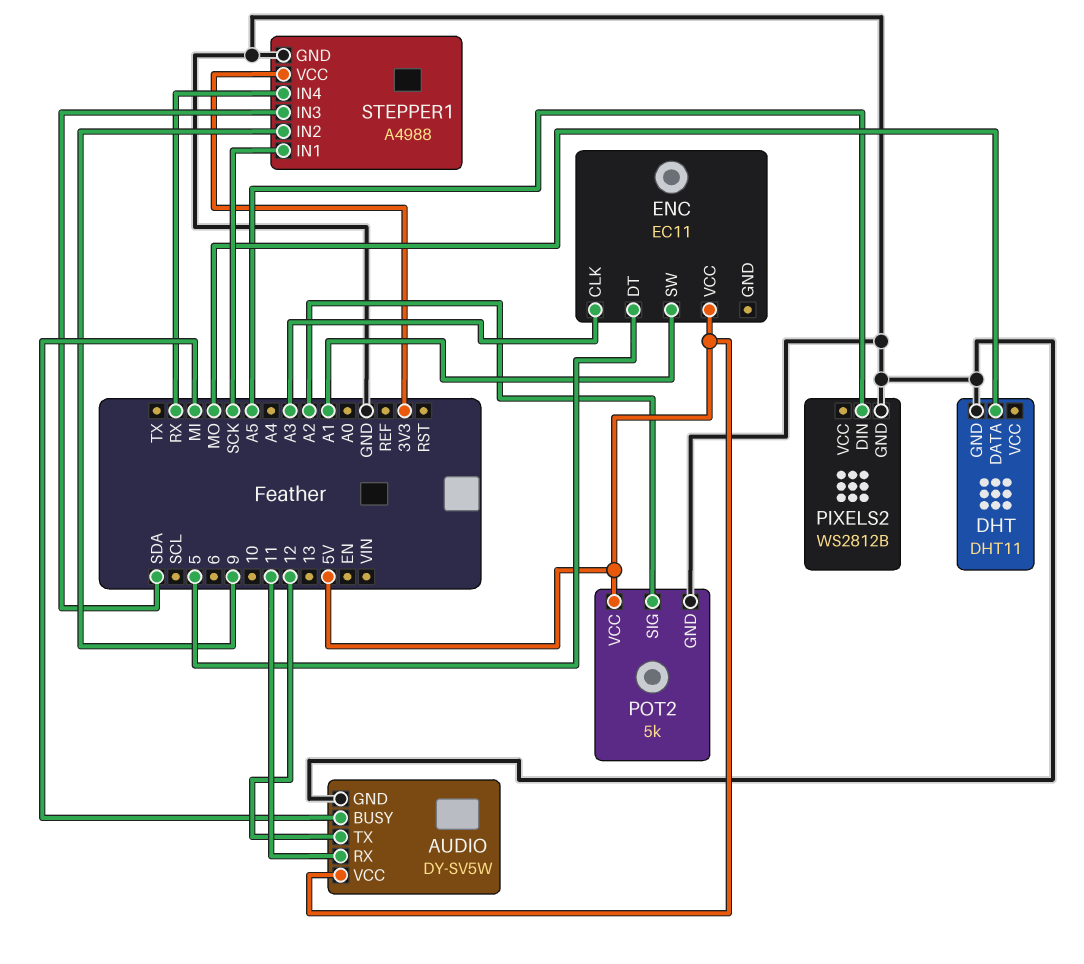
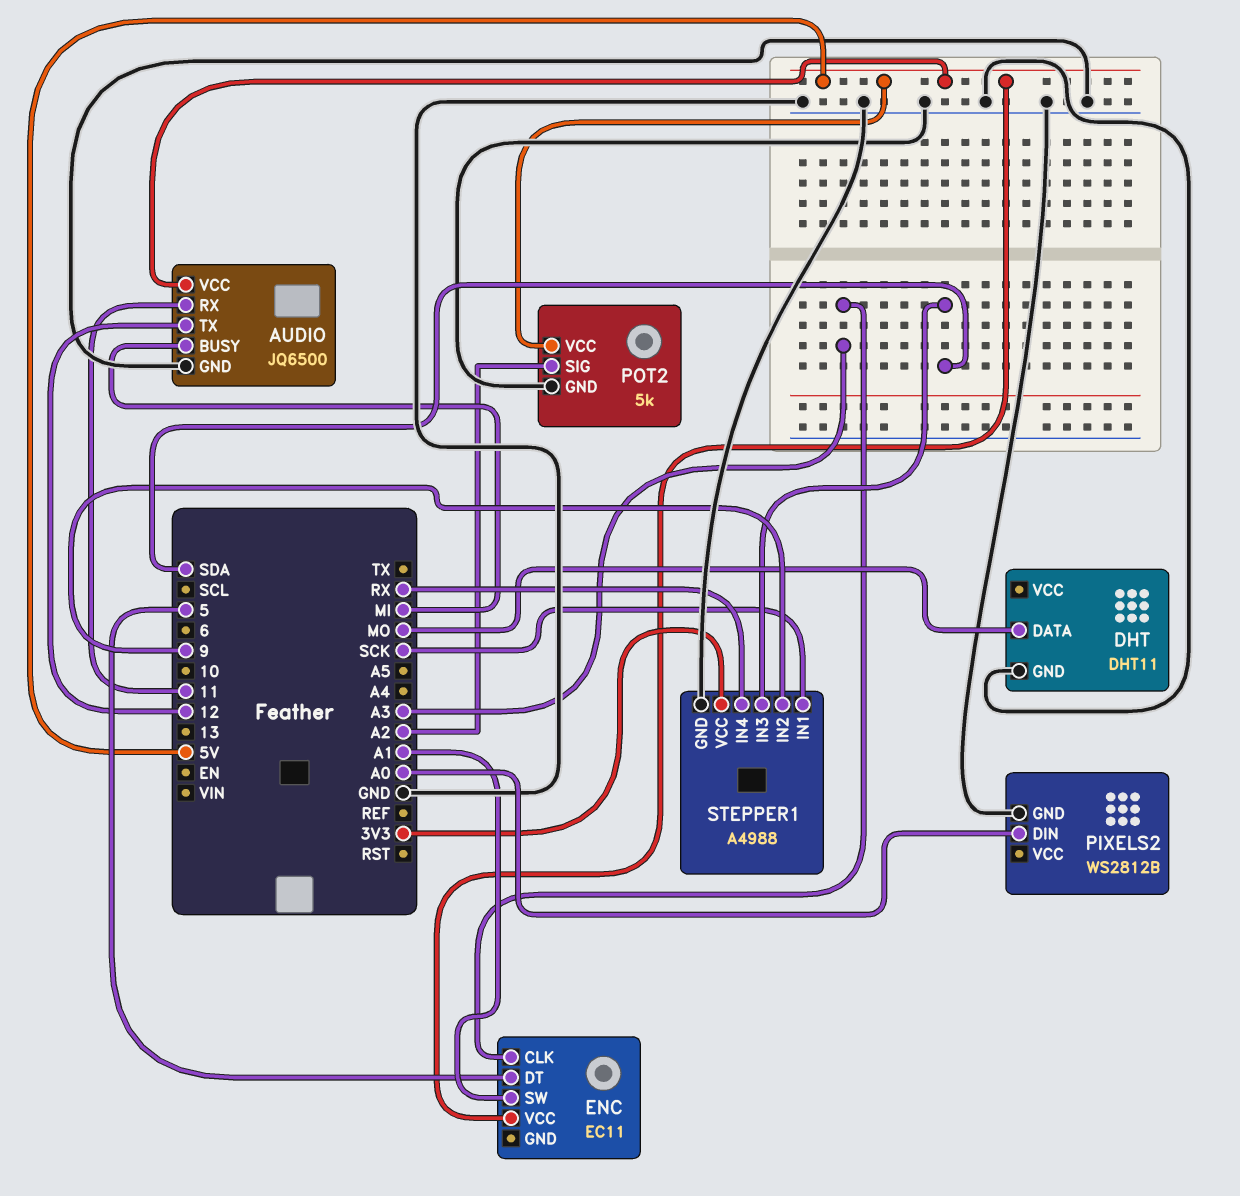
AUDIO: DY-SV5W -> JQ6500
PIXELS2 pin DIN: A5 -> A0

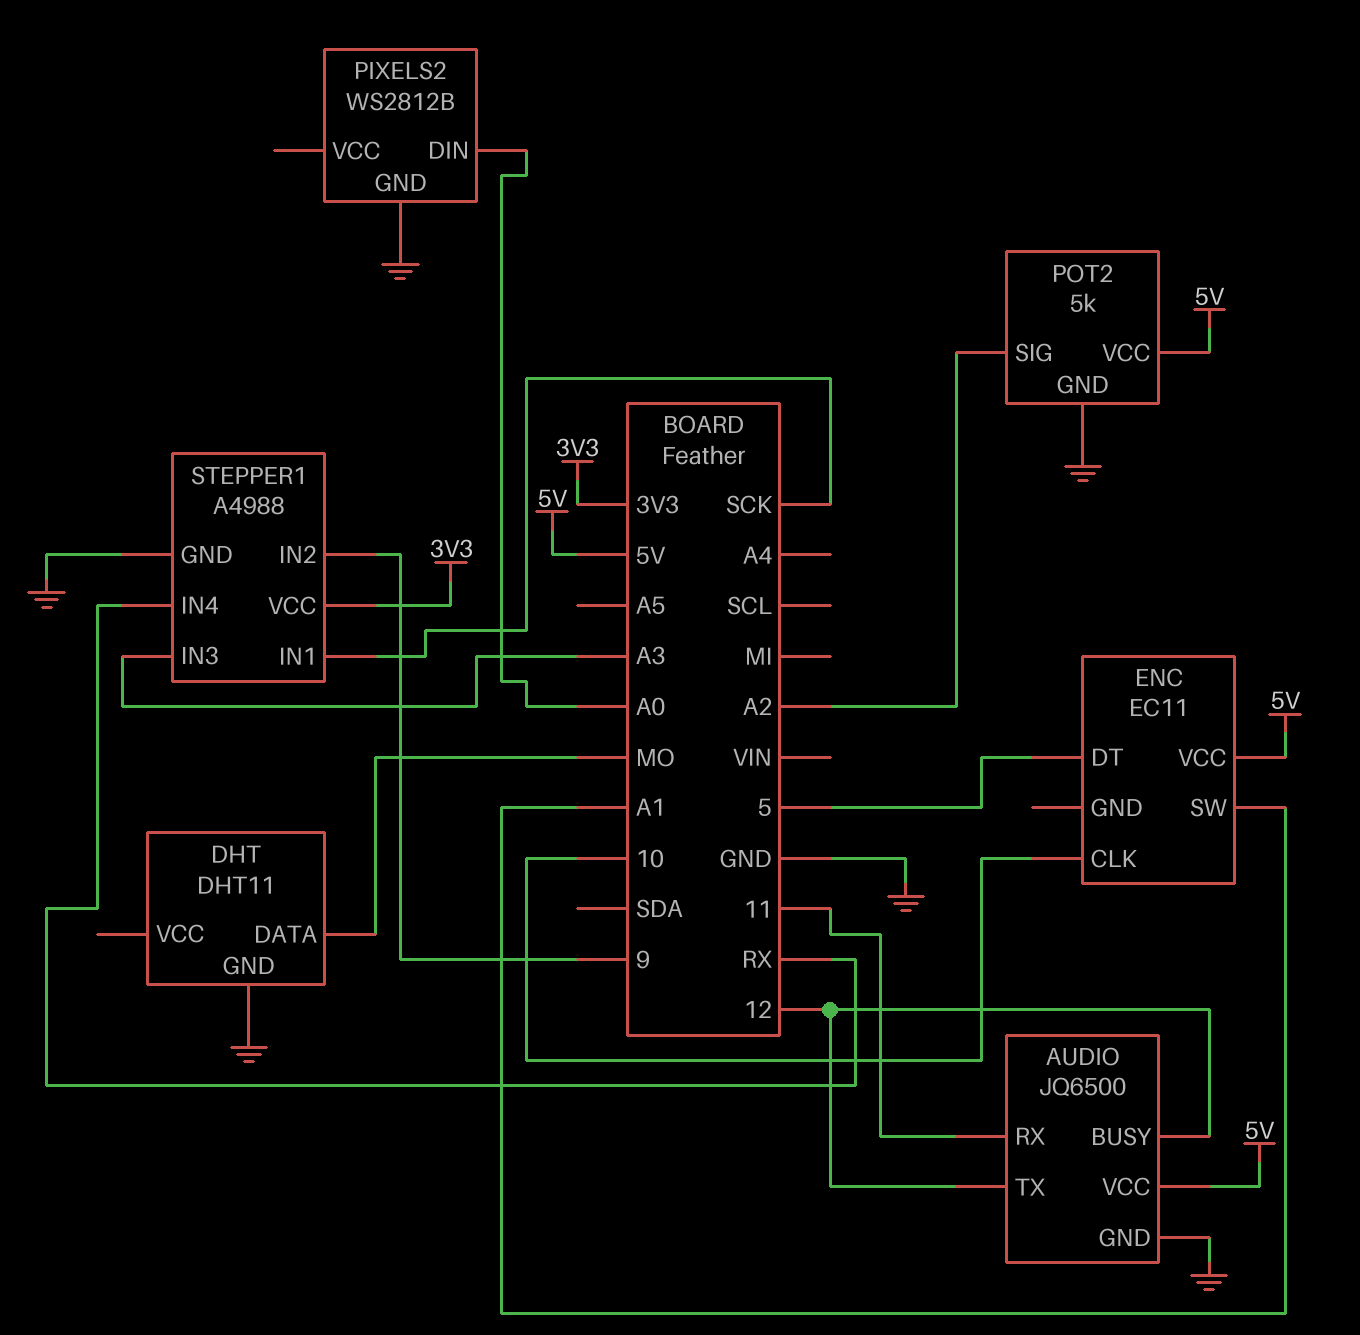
AUDIO pin BUSY: MI -> 12
ENC pin CLK: A3 -> 10
STEPPER1 pin IN3: SDA -> A3

